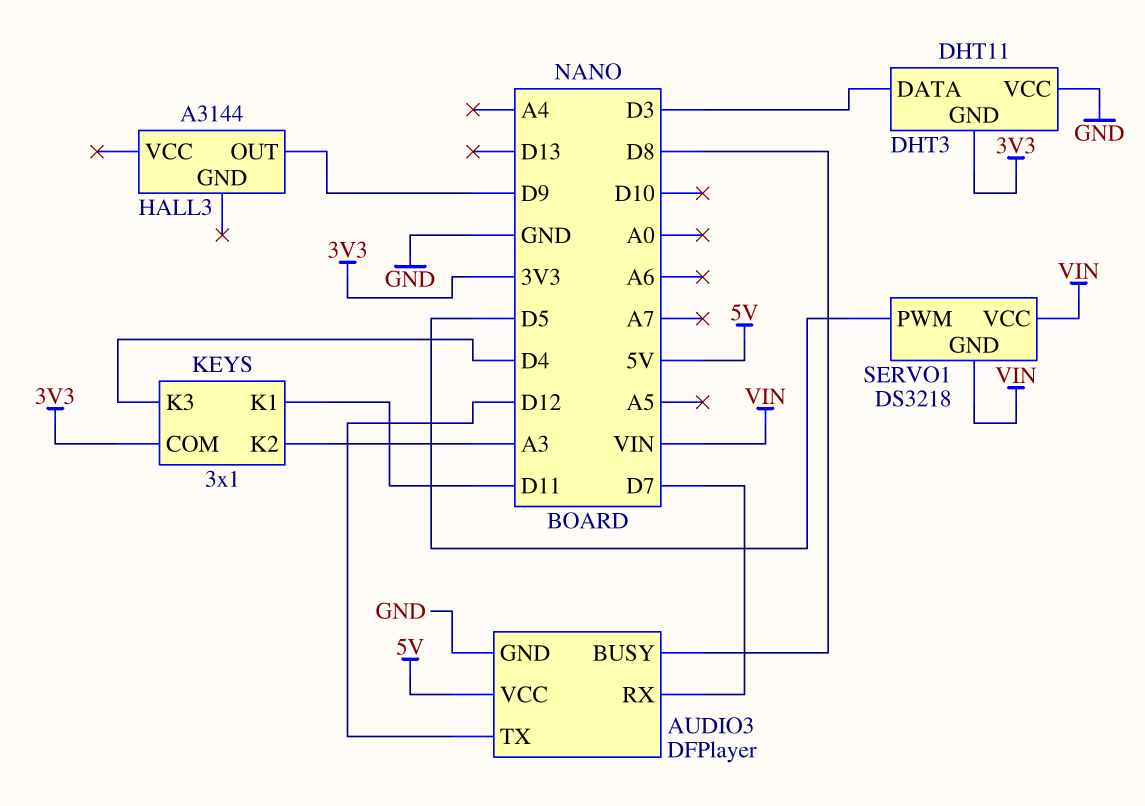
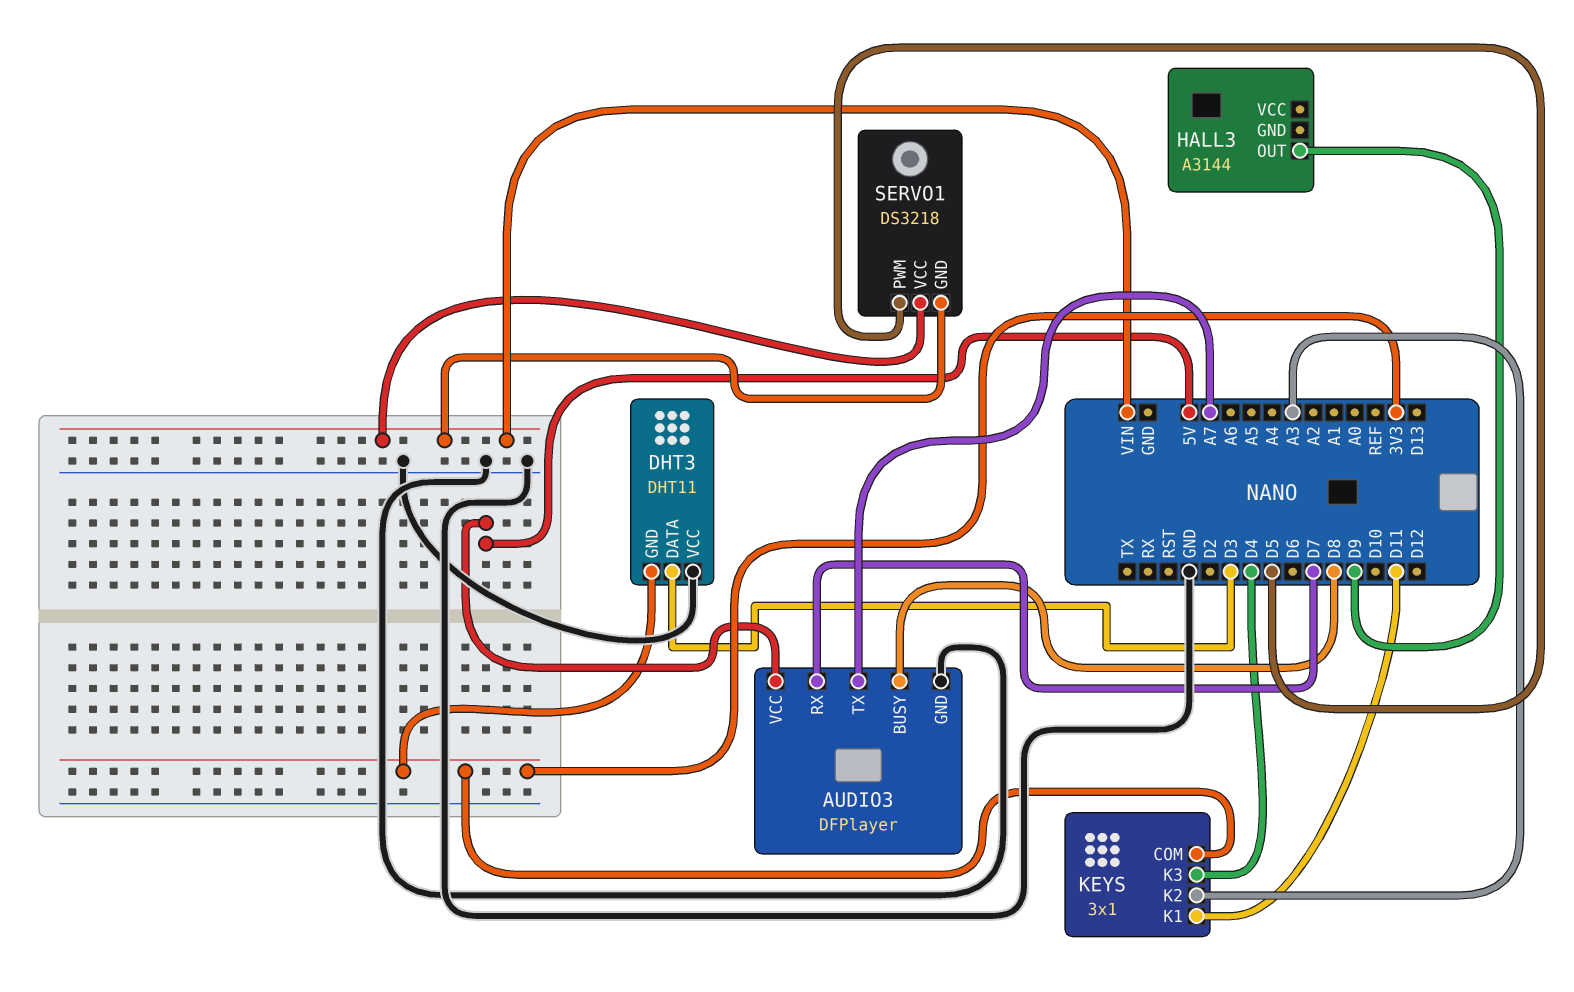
AUDIO3 pin TX: D12 -> A7

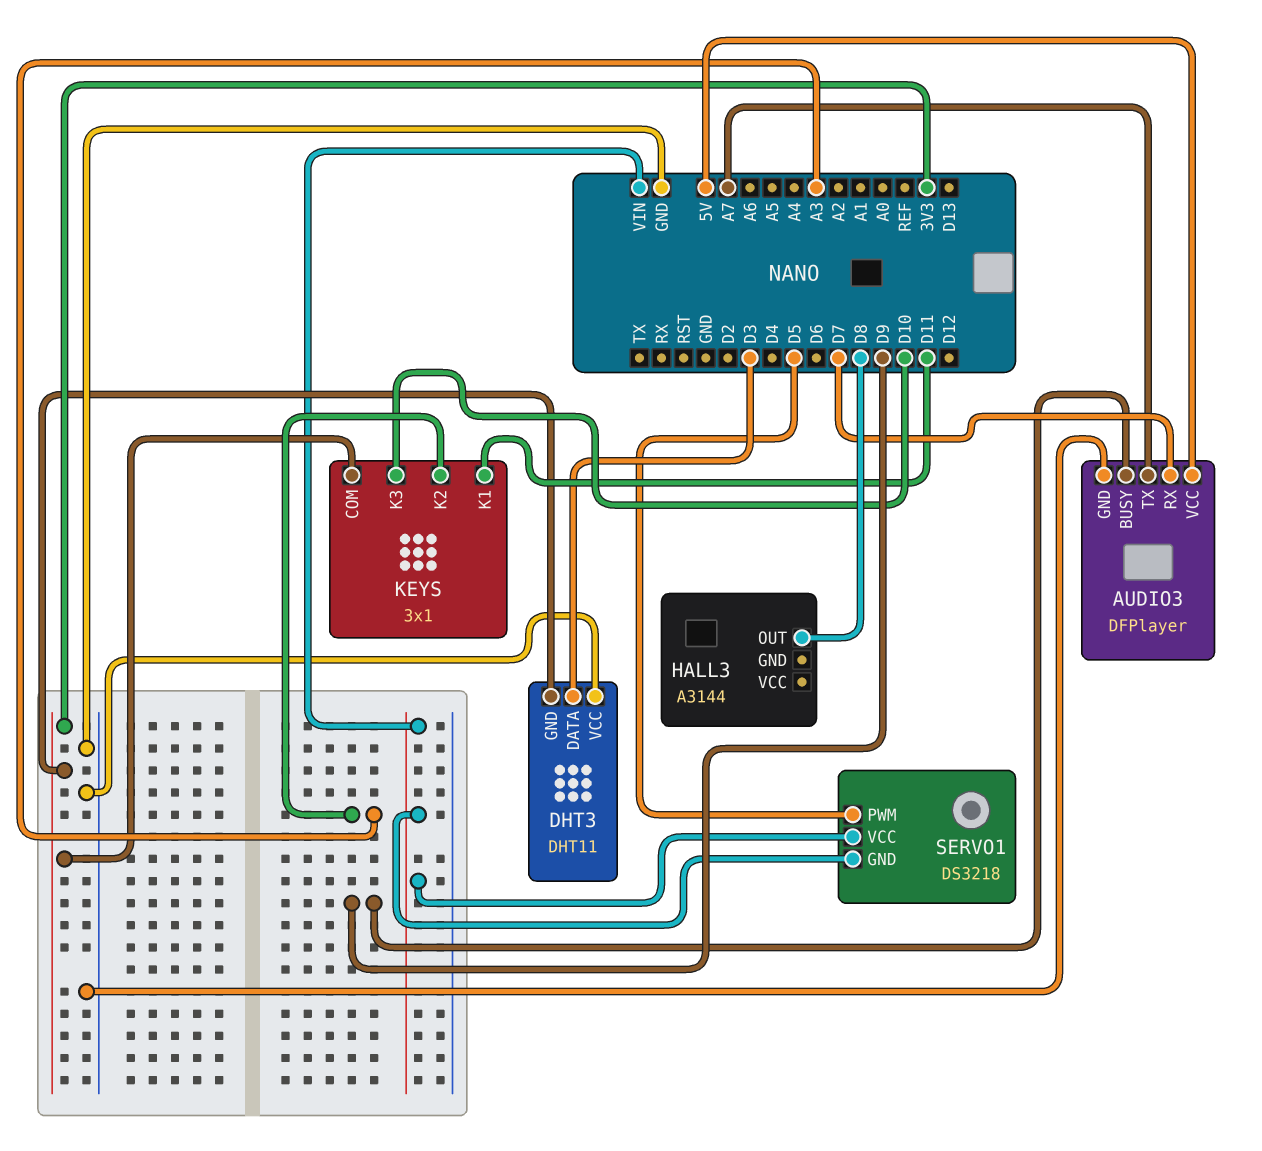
AUDIO3 pin BUSY: D8 -> D9
HALL3 pin OUT: D9 -> D8
KEYS pin K3: D4 -> D10

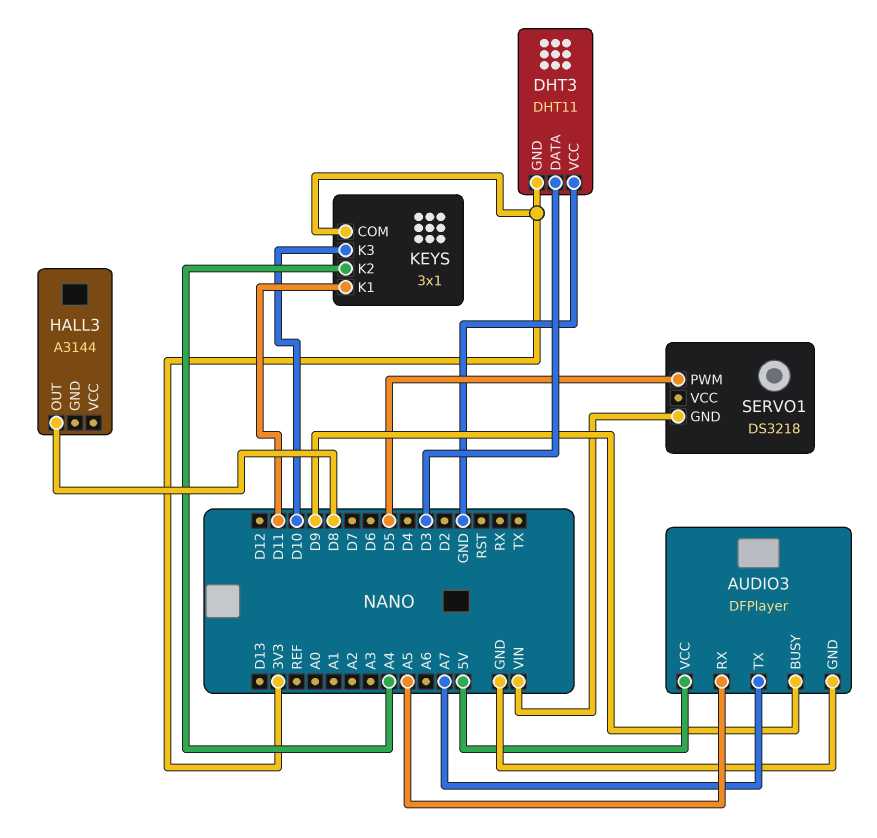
AUDIO3 pin RX: D7 -> A5
KEYS pin K2: A3 -> A4
SERVO1 pin VCC: VIN -> none

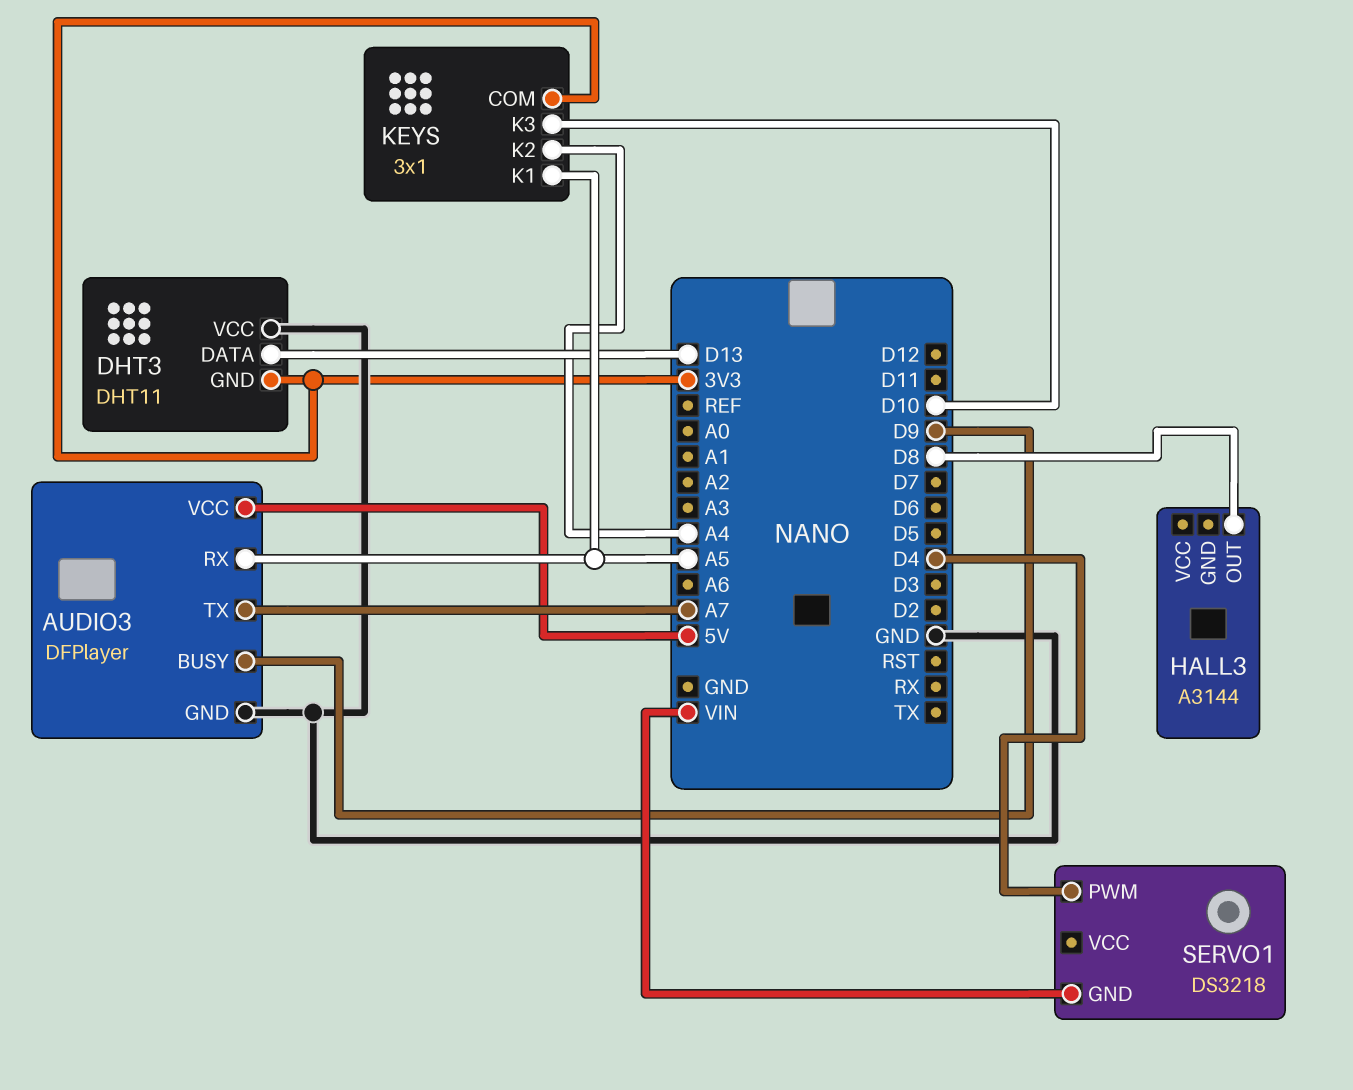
DHT3 pin DATA: D3 -> D13
KEYS pin K1: D11 -> A5
SERVO1 pin PWM: D5 -> D4

